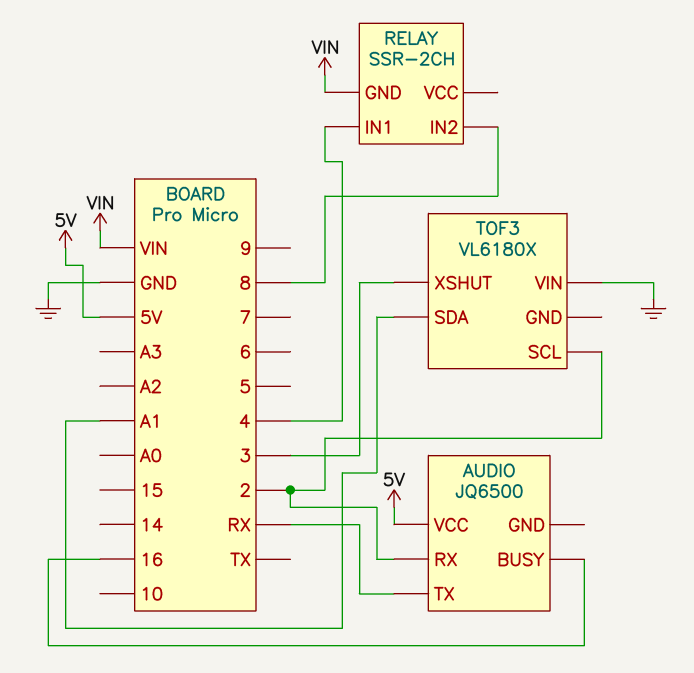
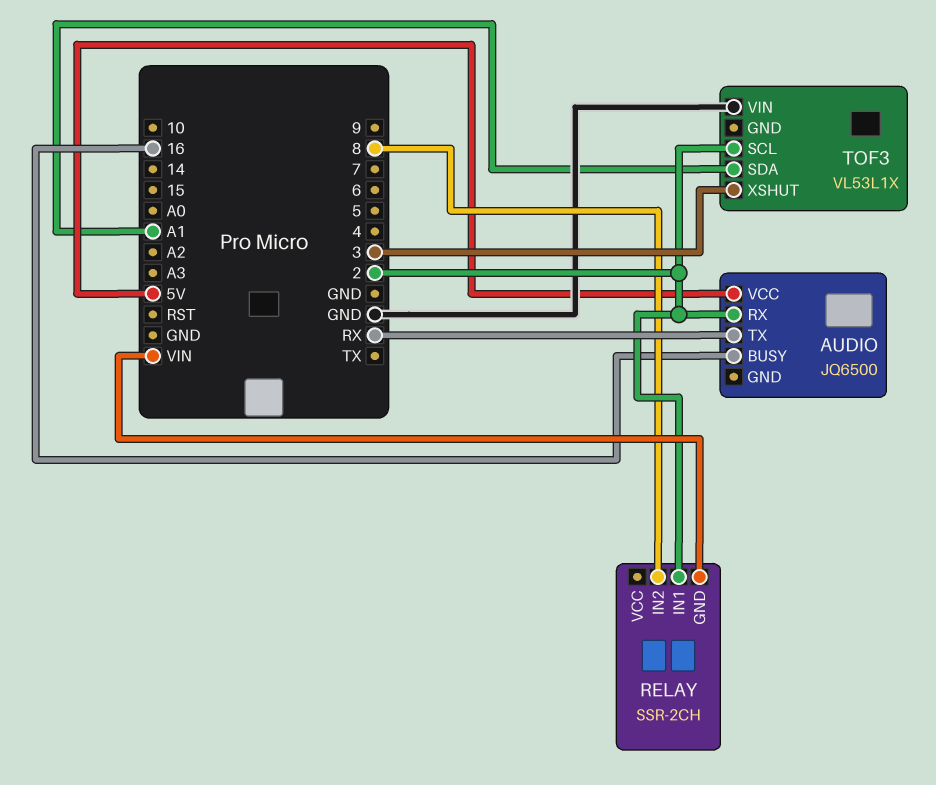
RELAY pin IN1: 4 -> 2
TOF3: VL6180X -> VL53L1X

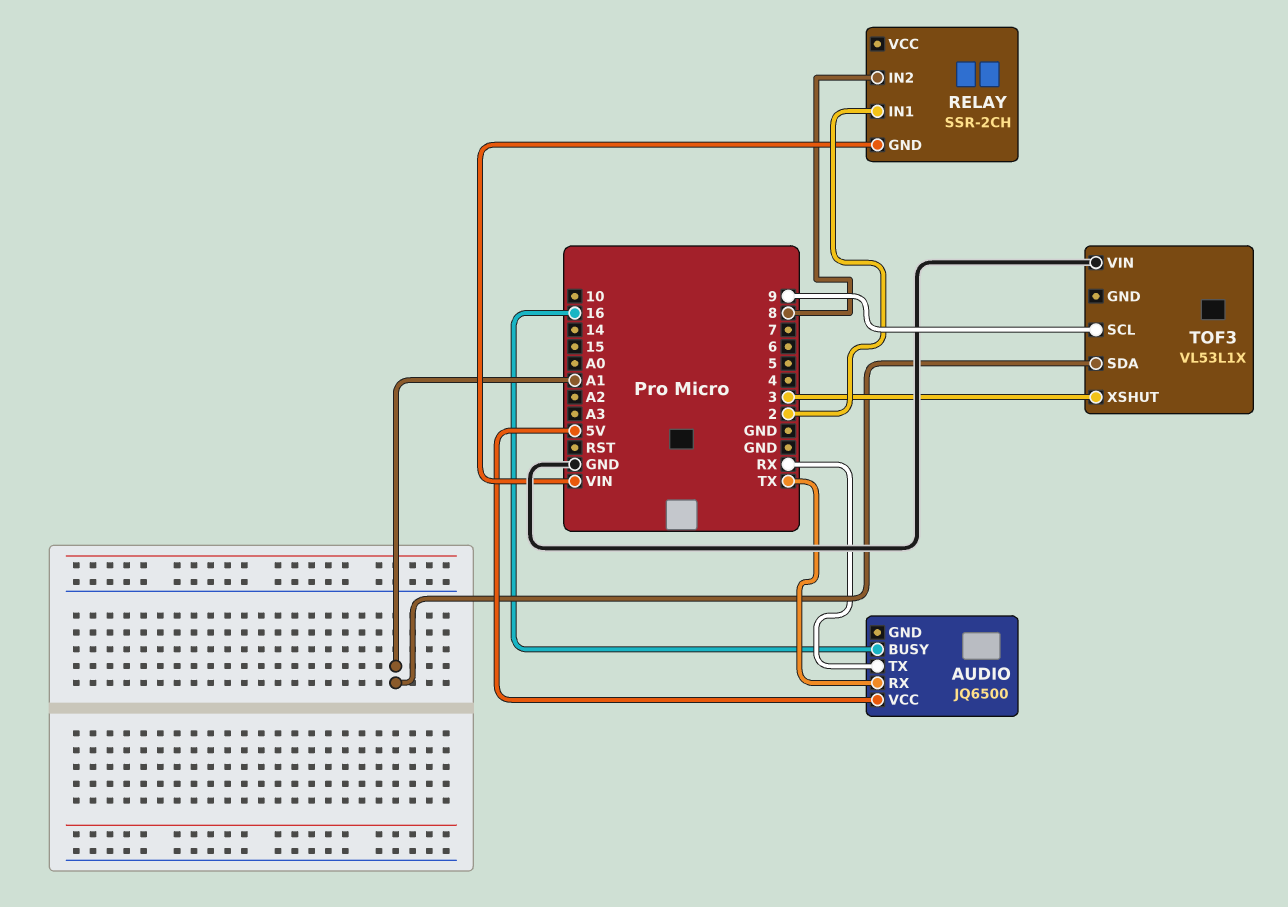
AUDIO pin RX: 2 -> TX
TOF3 pin SCL: 2 -> 9

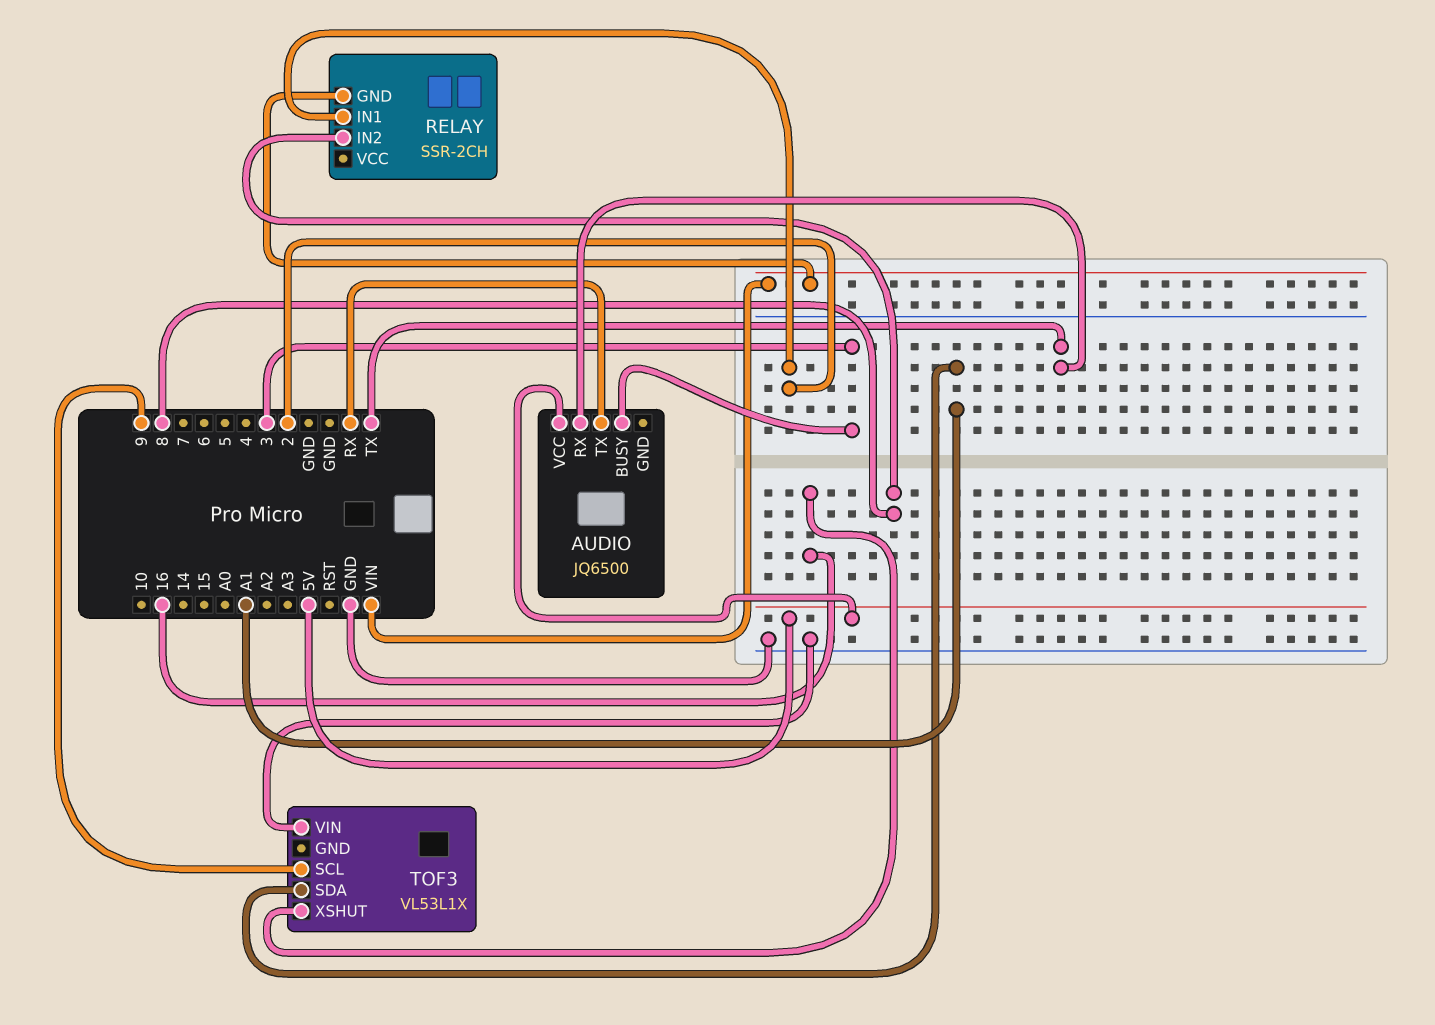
AUDIO pin BUSY: 16 -> 3
TOF3 pin XSHUT: 3 -> 16

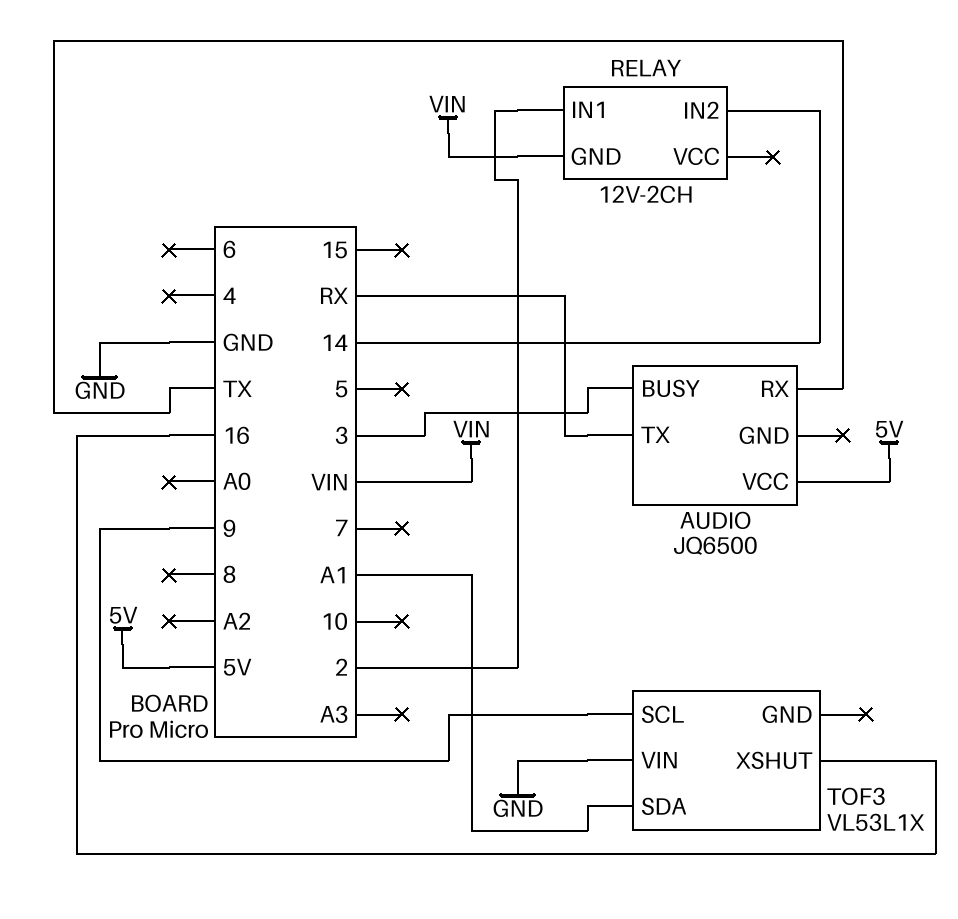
RELAY: SSR-2CH -> 12V-2CH
RELAY pin IN2: 8 -> 14

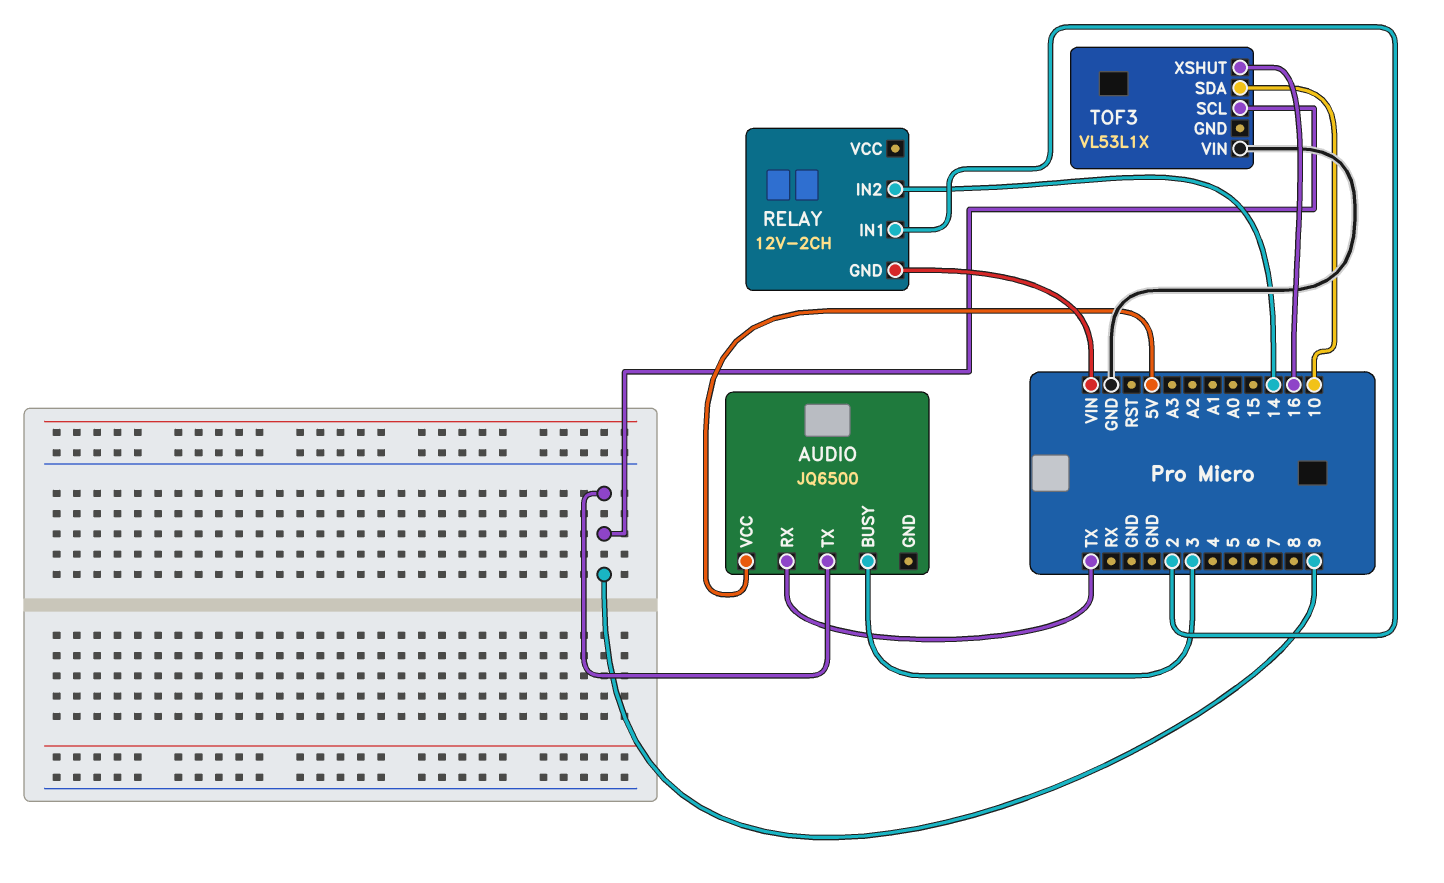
AUDIO pin TX: RX -> 9
TOF3 pin SDA: A1 -> 10

